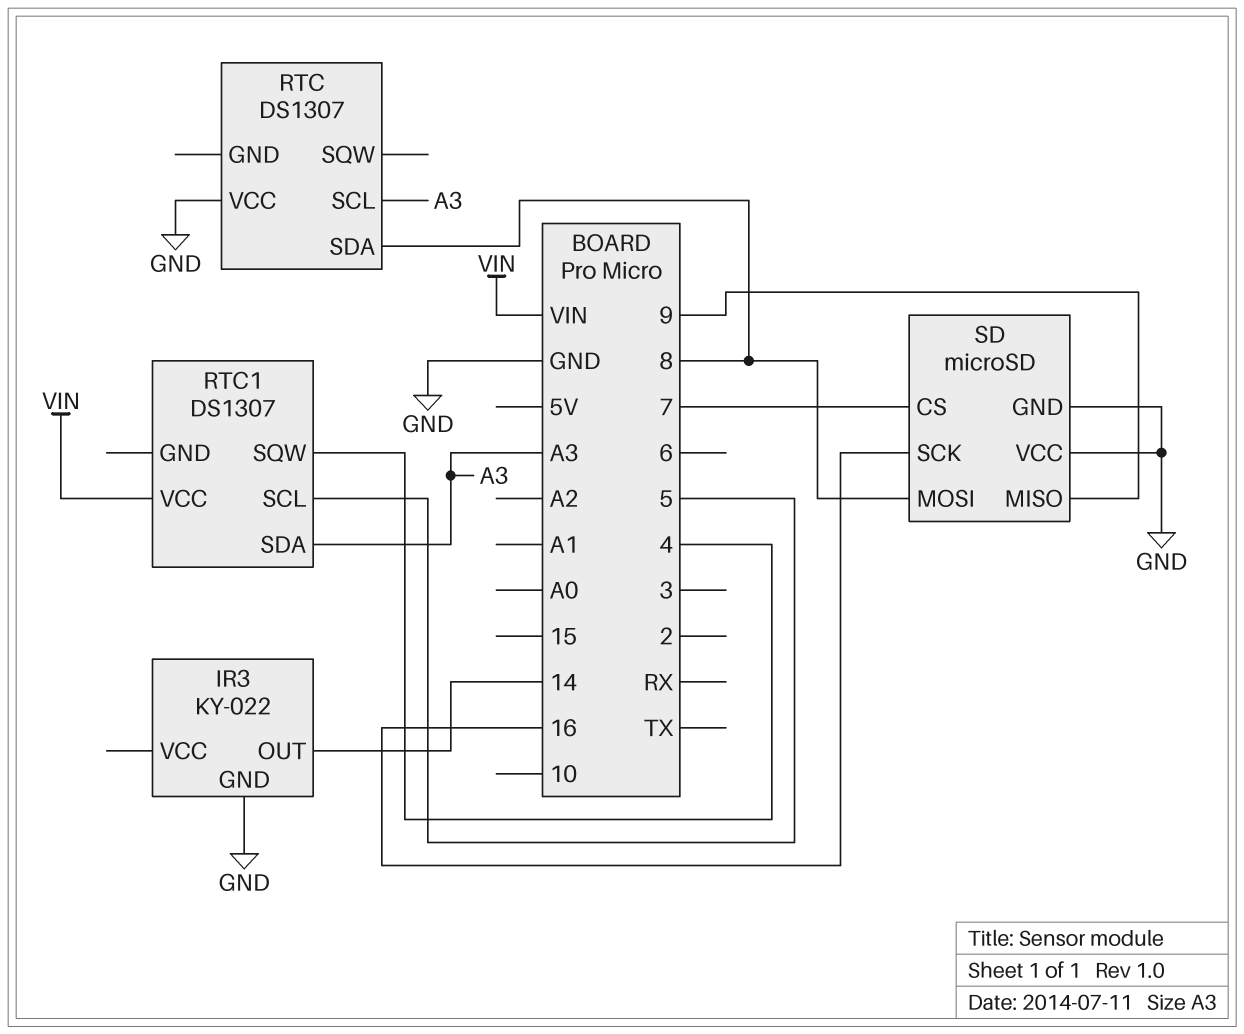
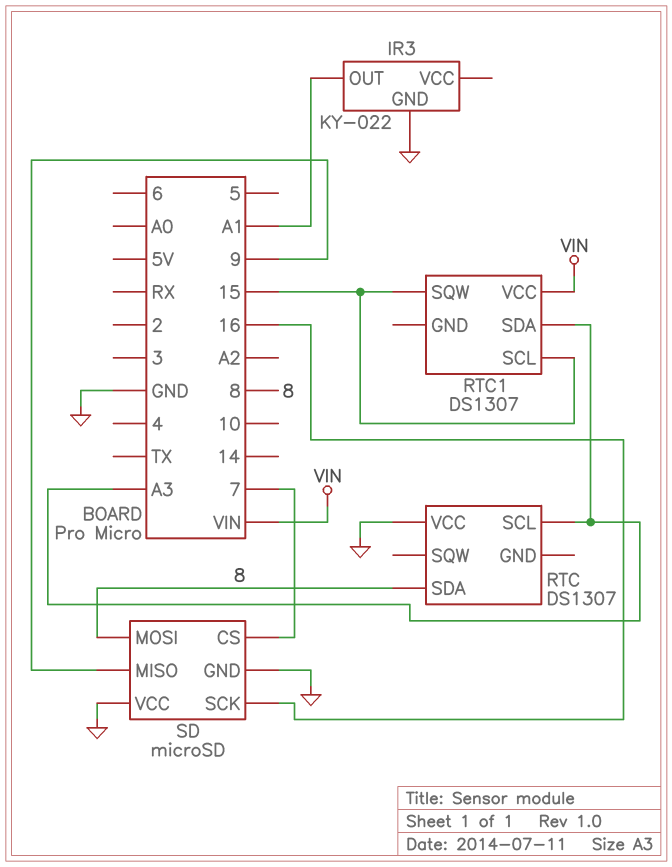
IR3 pin OUT: 14 -> A1
RTC1 pin SCL: 5 -> 15
RTC1 pin SQW: 4 -> 15

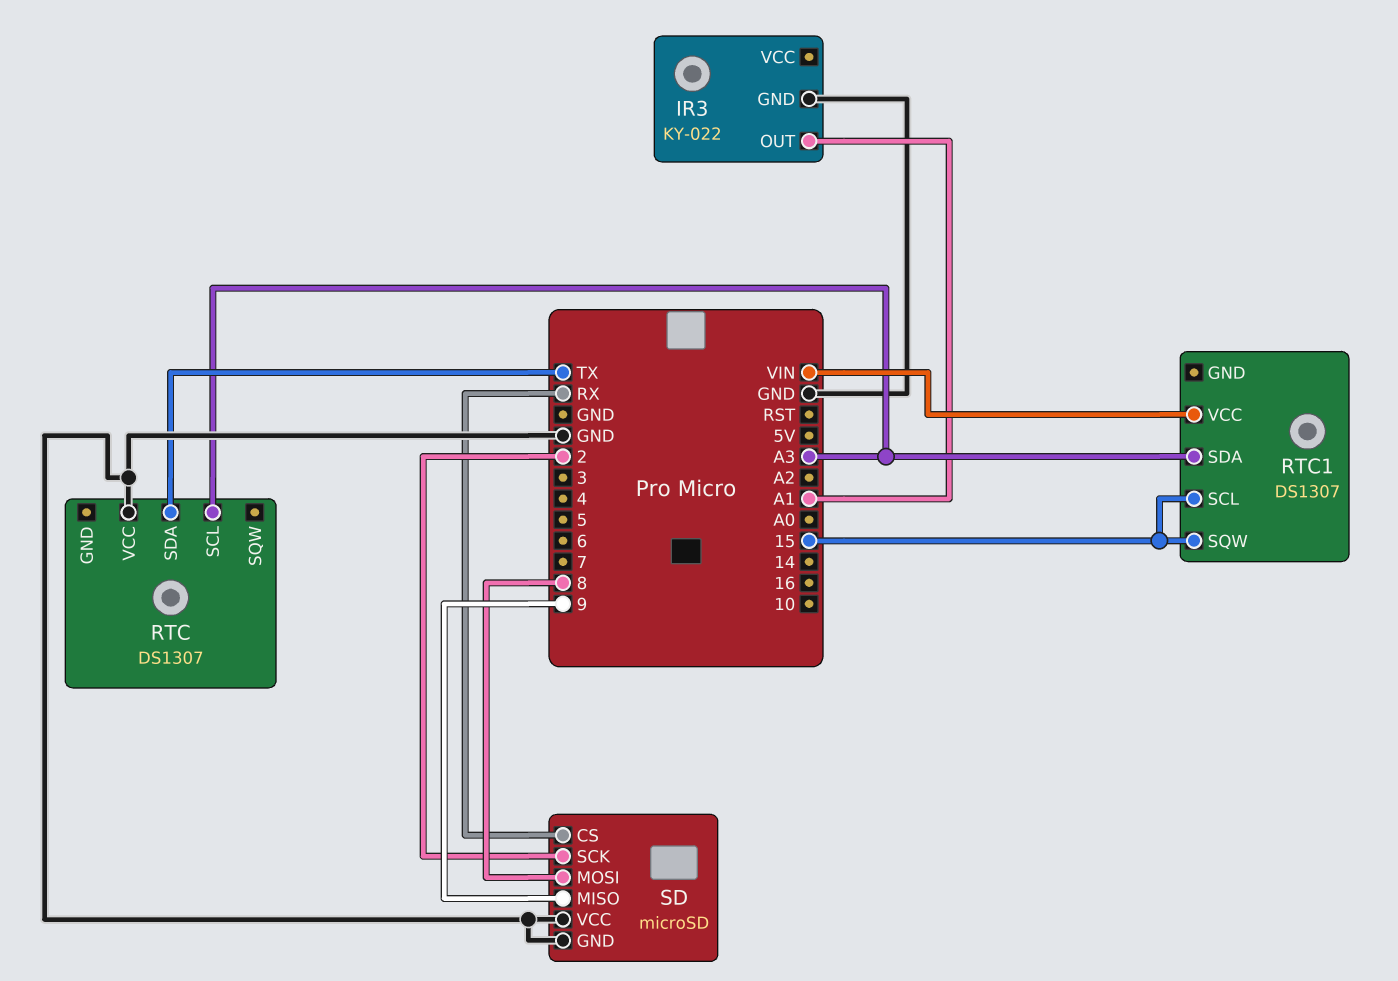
RTC pin SDA: 8 -> TX
SD pin CS: 7 -> RX
SD pin SCK: 16 -> 2

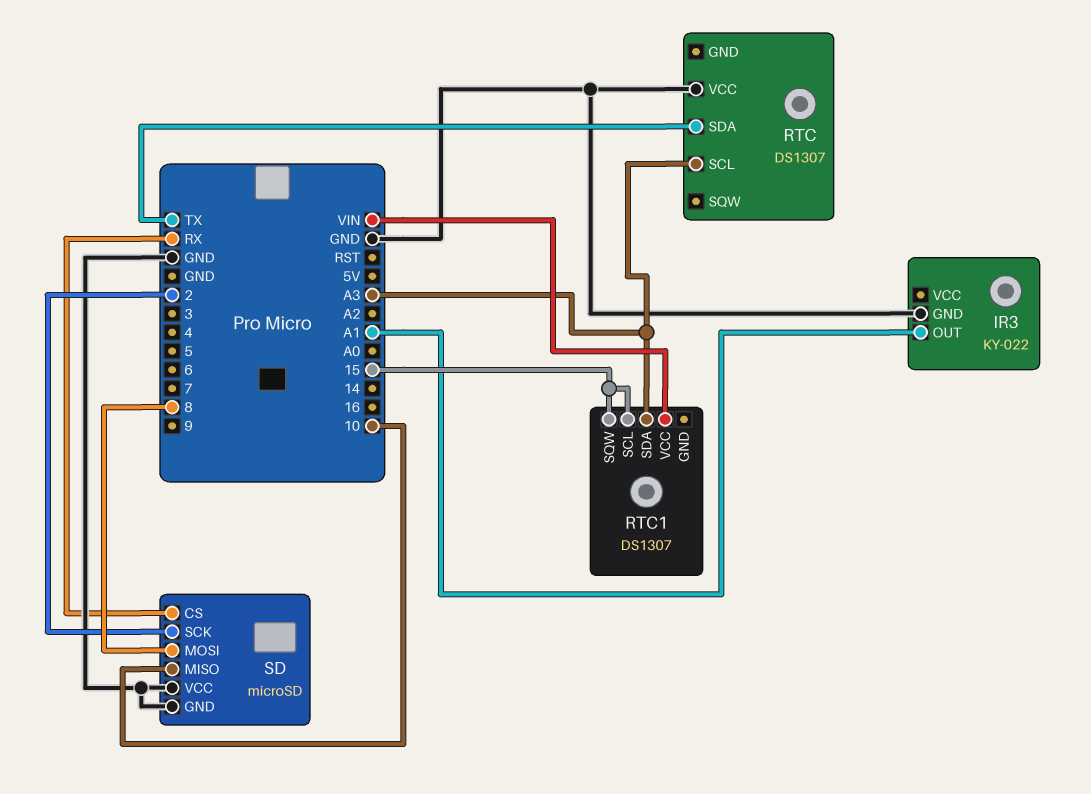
SD pin MISO: 9 -> 10

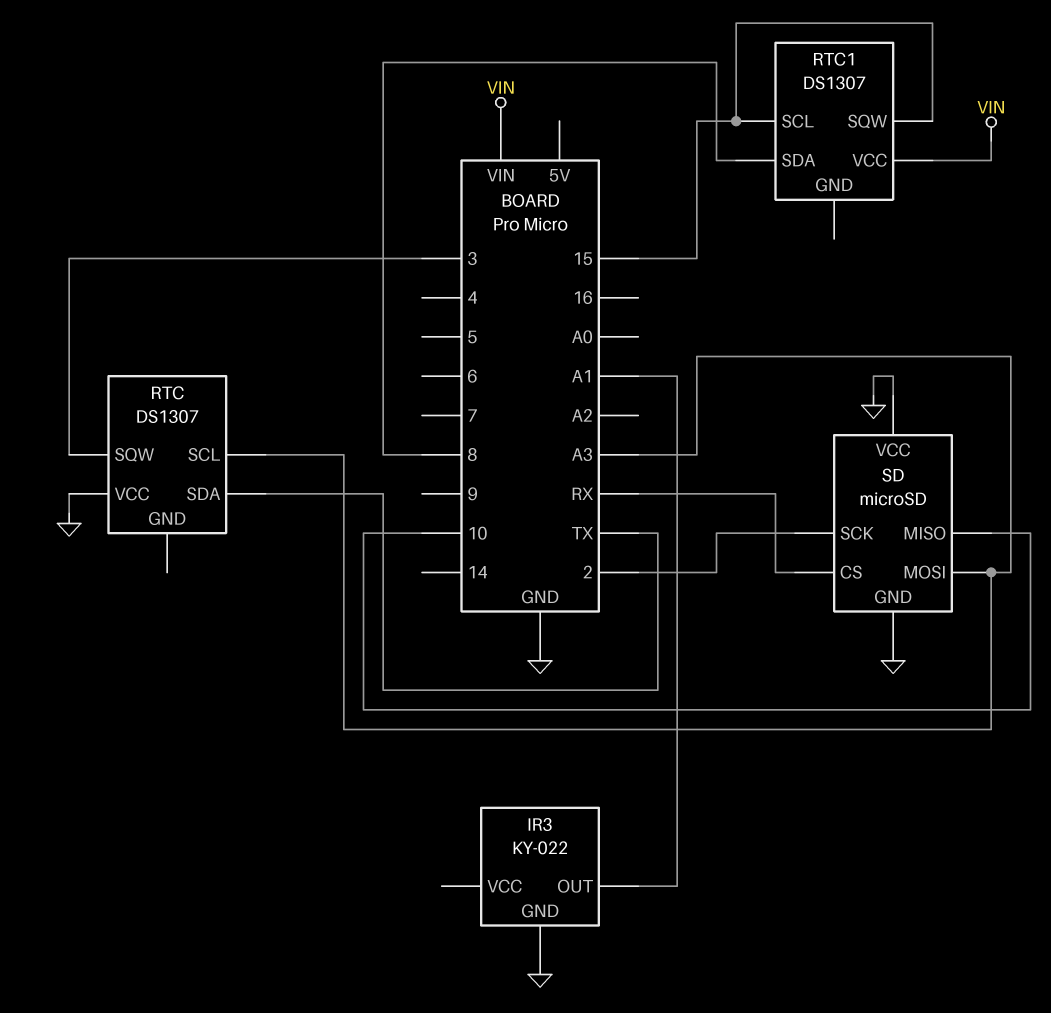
RTC pin SQW: none -> 3
RTC1 pin SDA: A3 -> 8
SD pin MOSI: 8 -> A3

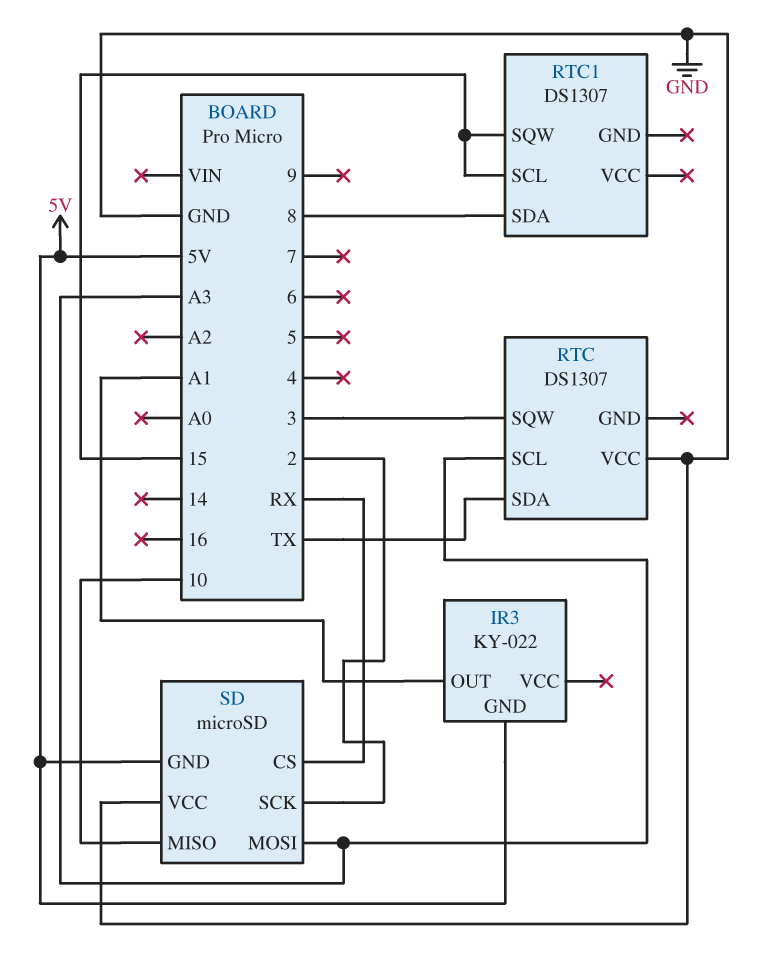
IR3 pin GND: GND -> 5V
RTC1 pin VCC: VIN -> none
SD pin GND: GND -> 5V

